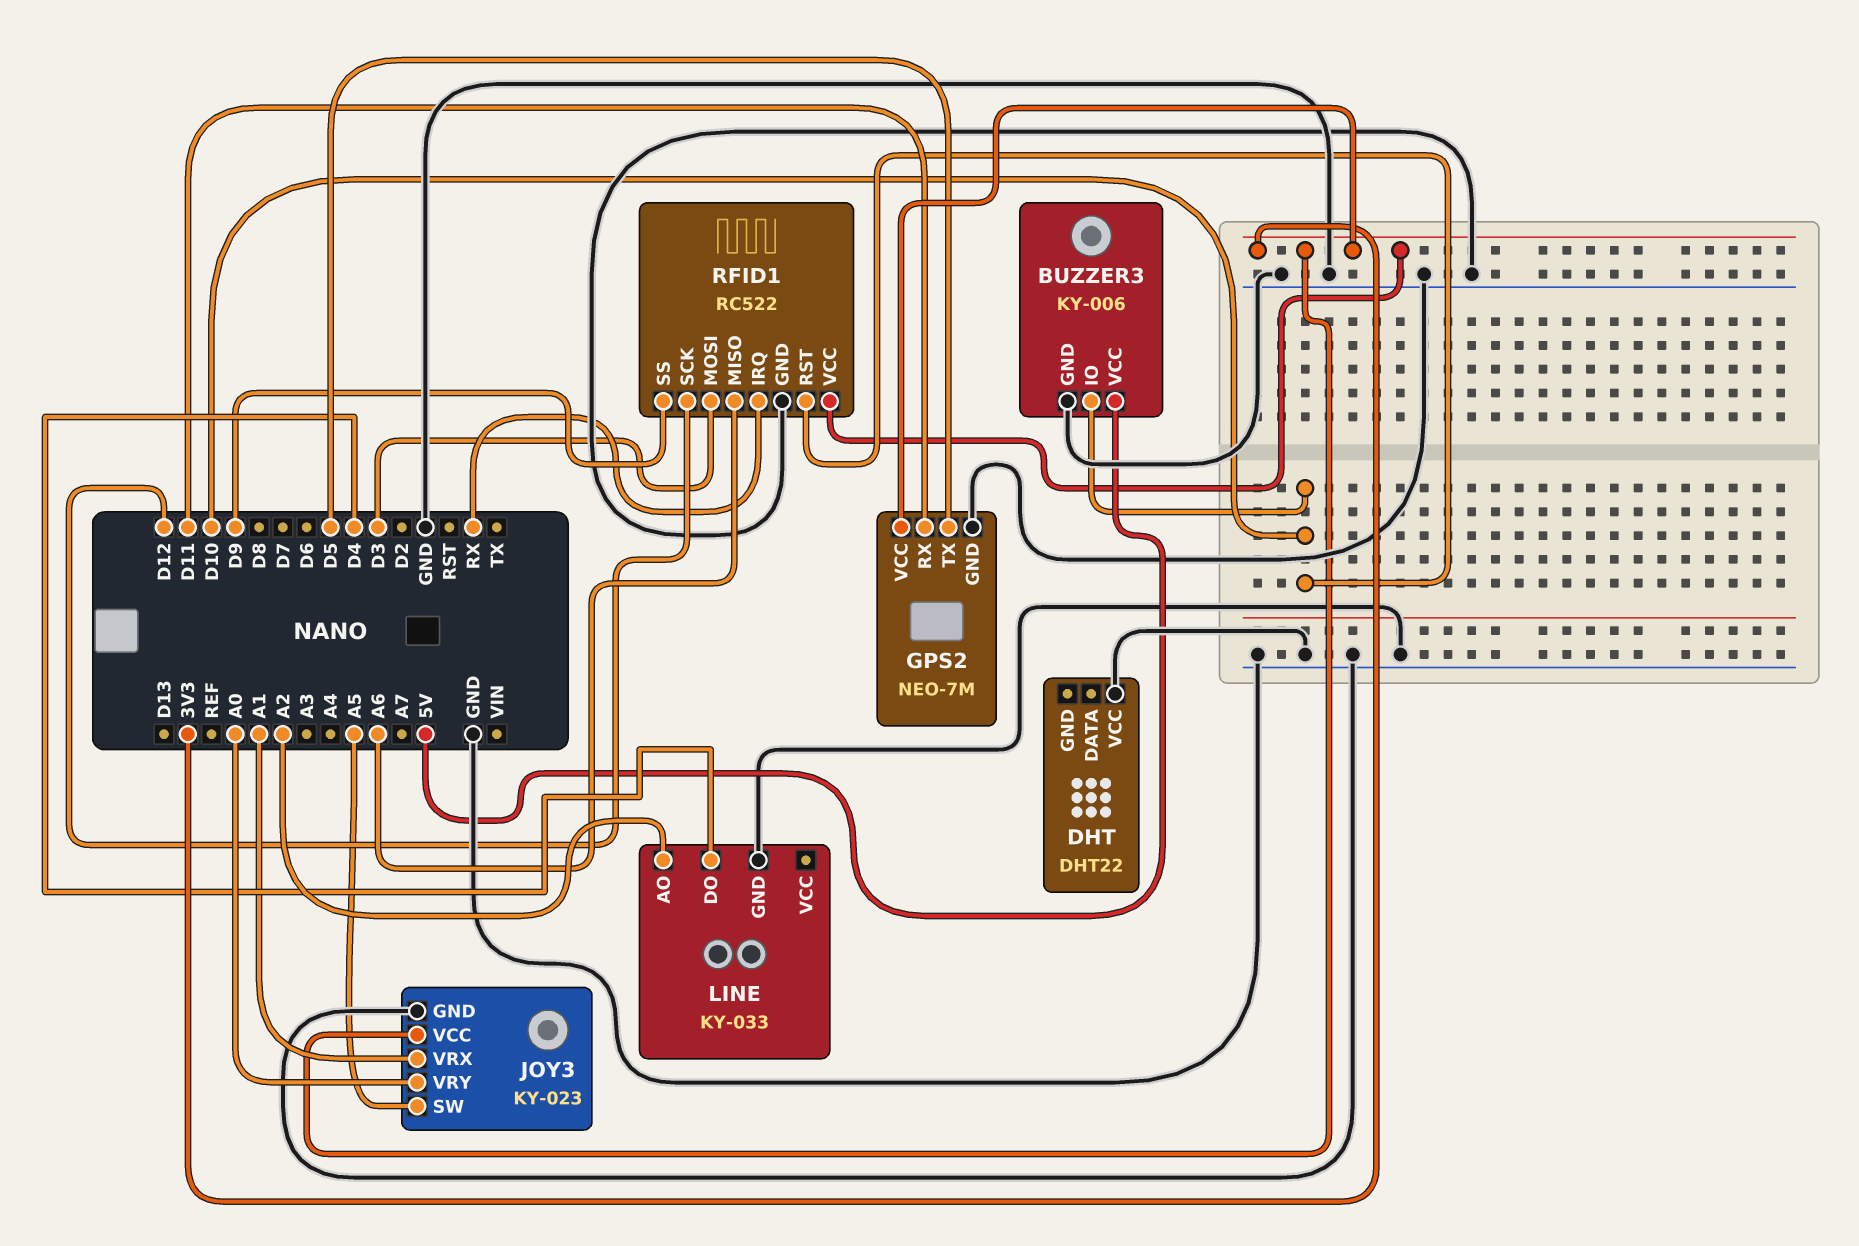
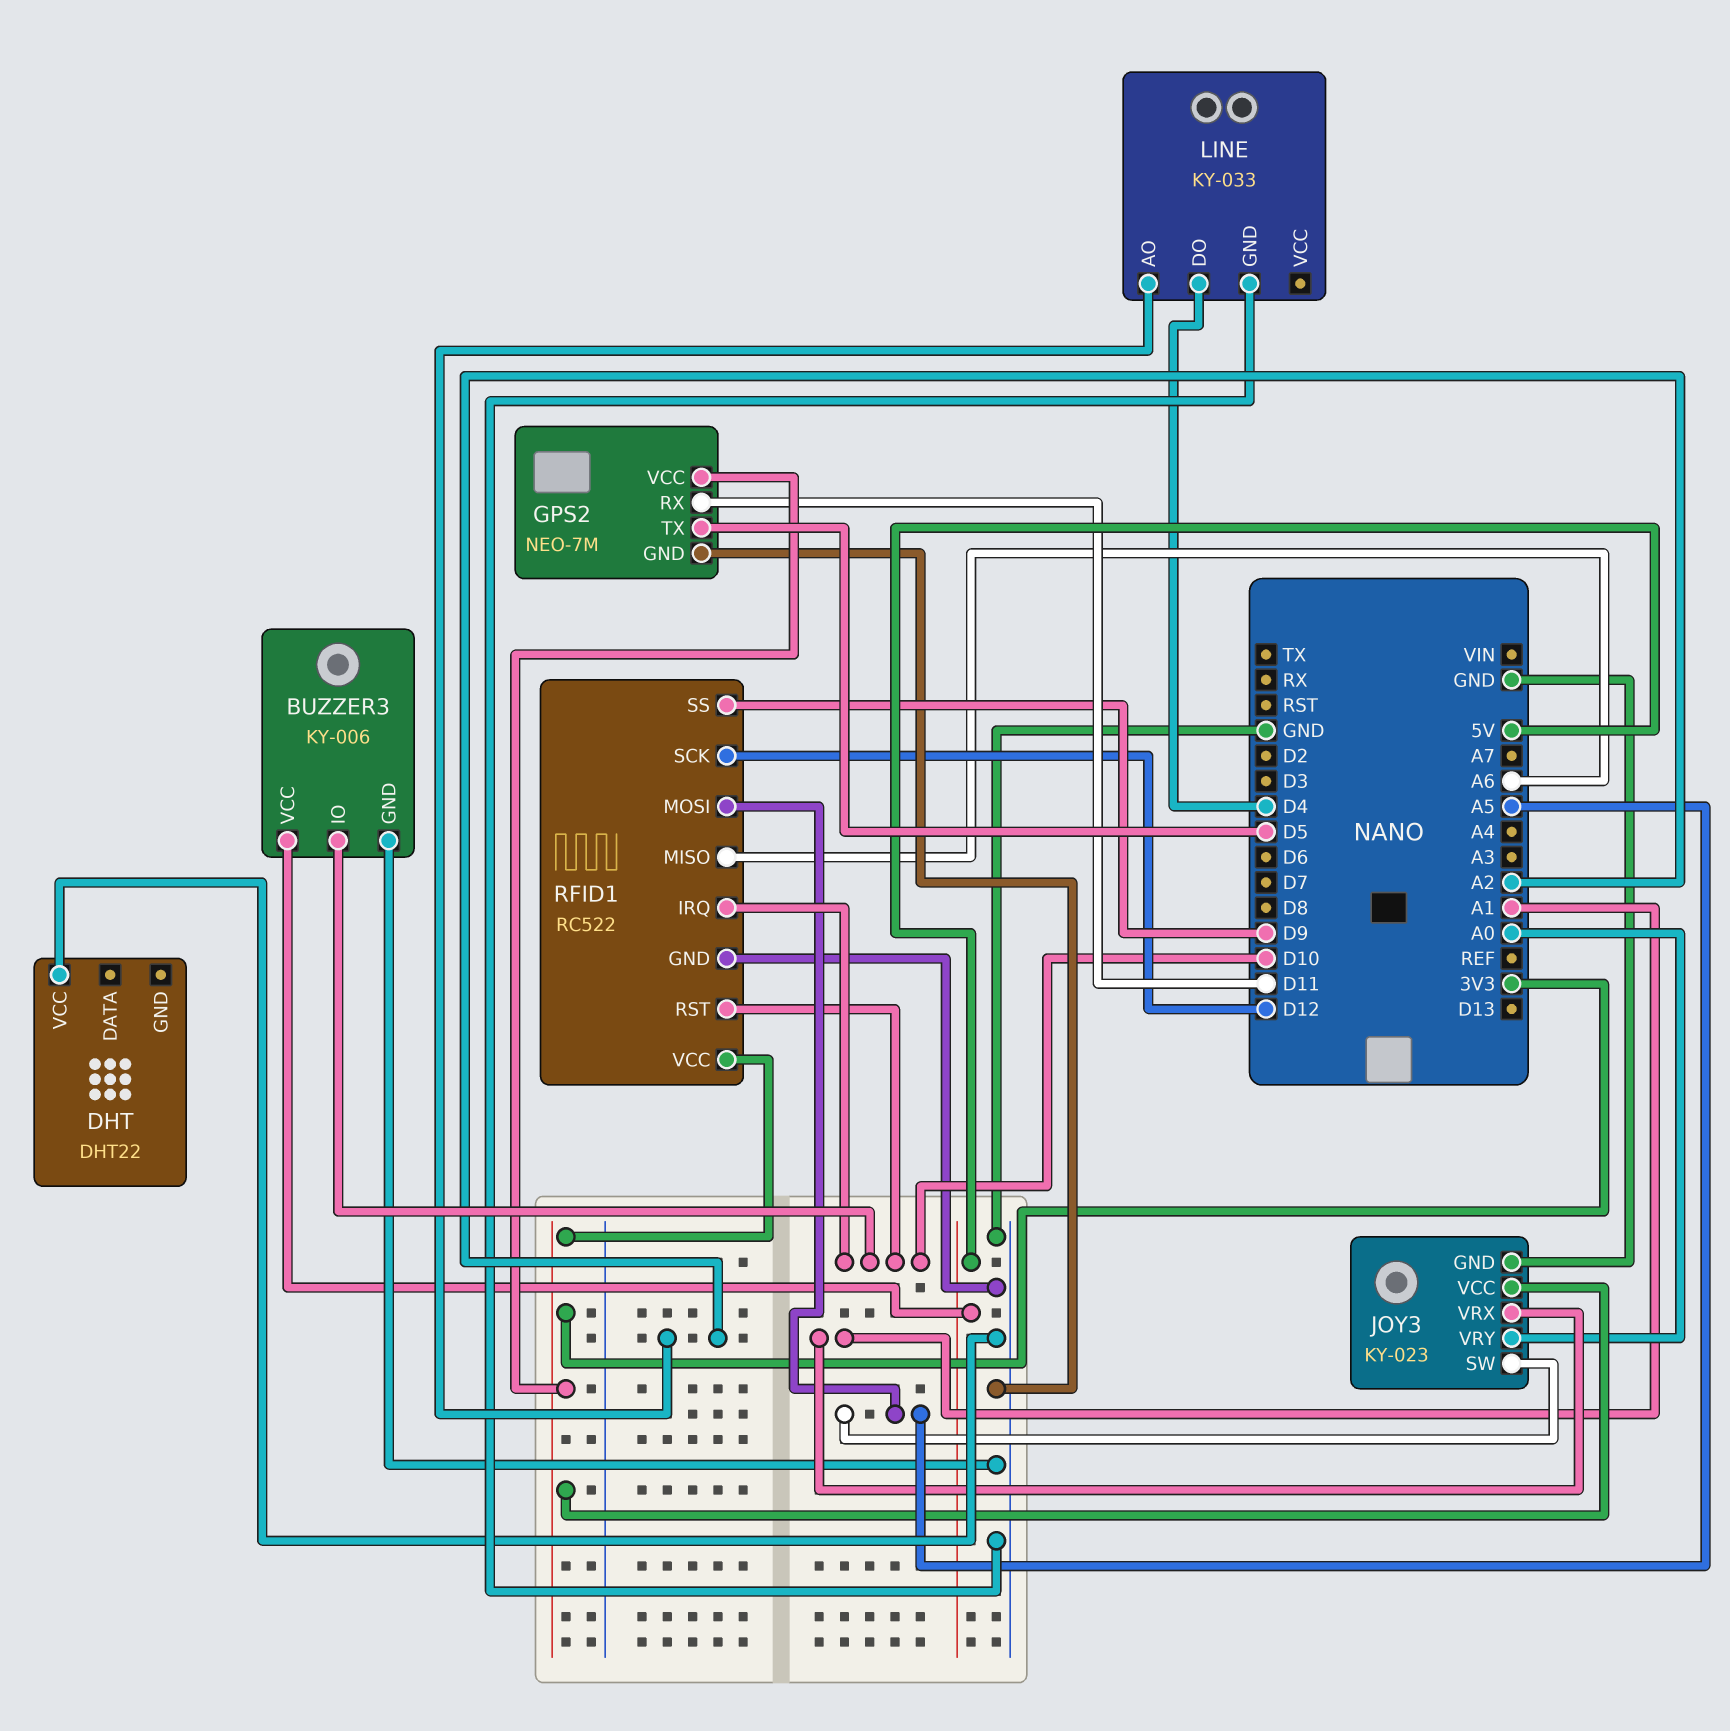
RFID1 pin IRQ: RX -> D10
RFID1 pin MOSI: D3 -> A5

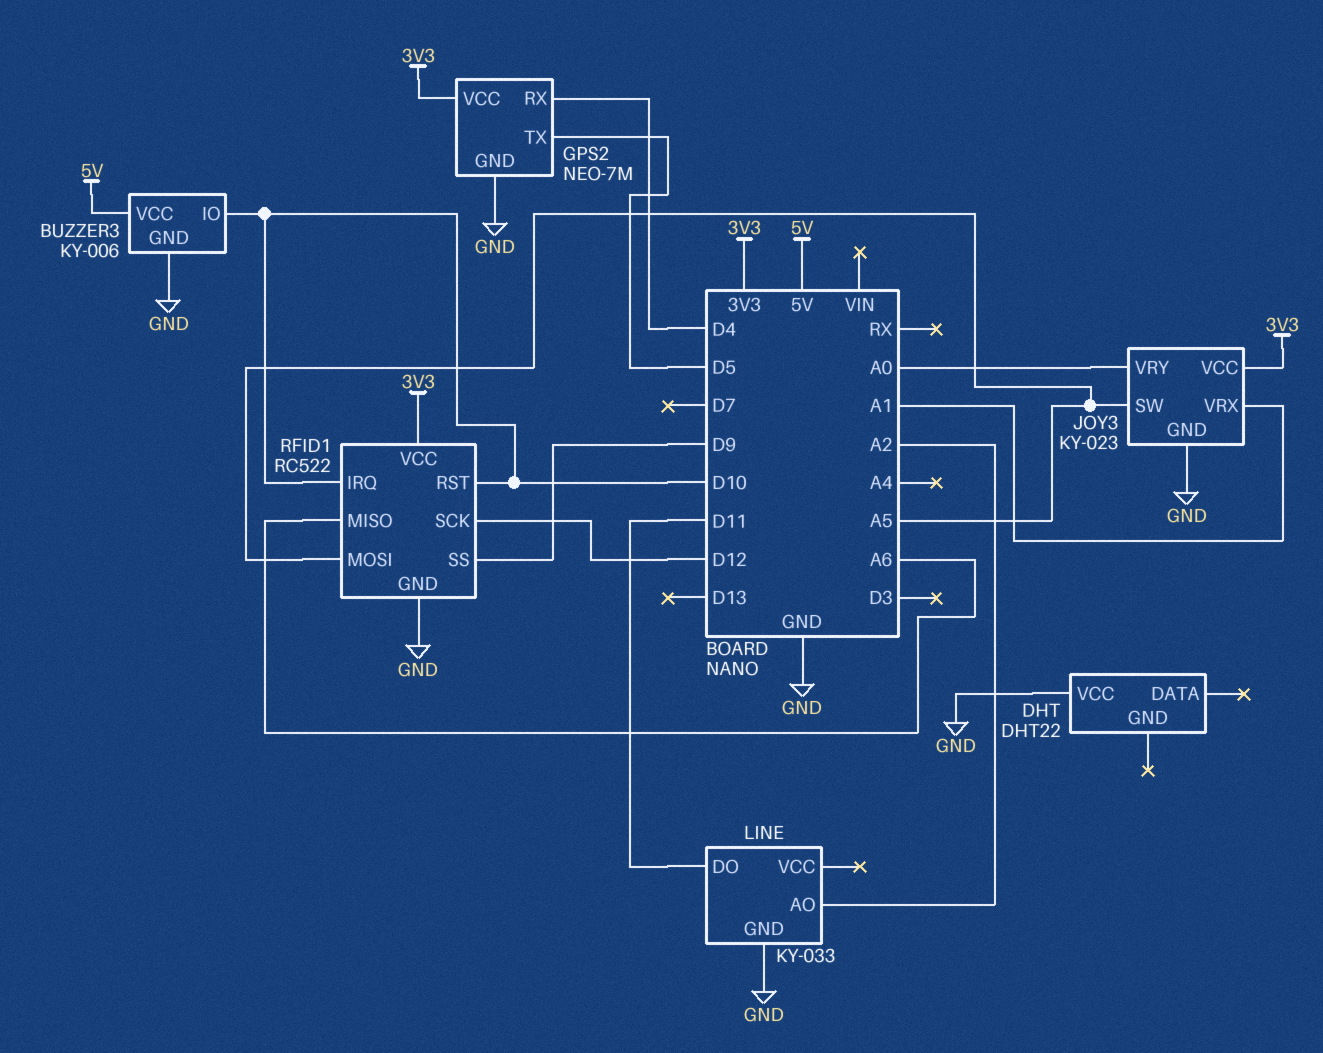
GPS2 pin RX: D11 -> D4
LINE pin DO: D4 -> D11

